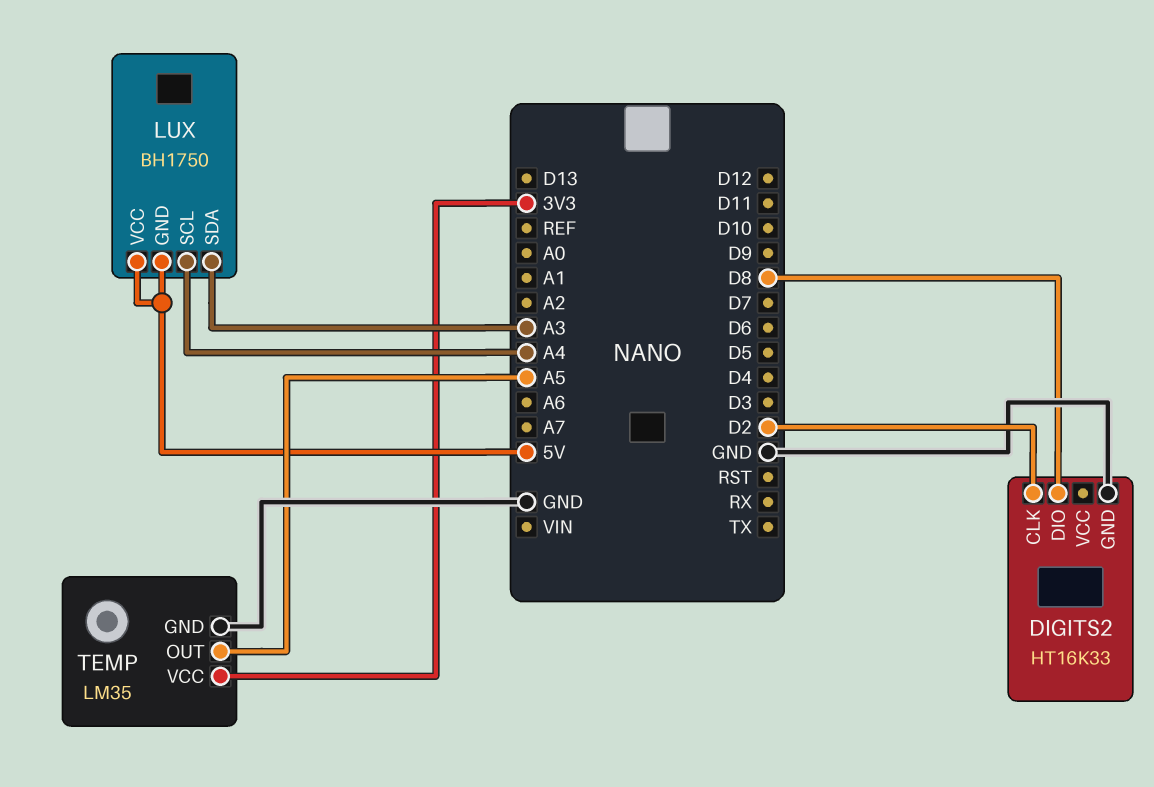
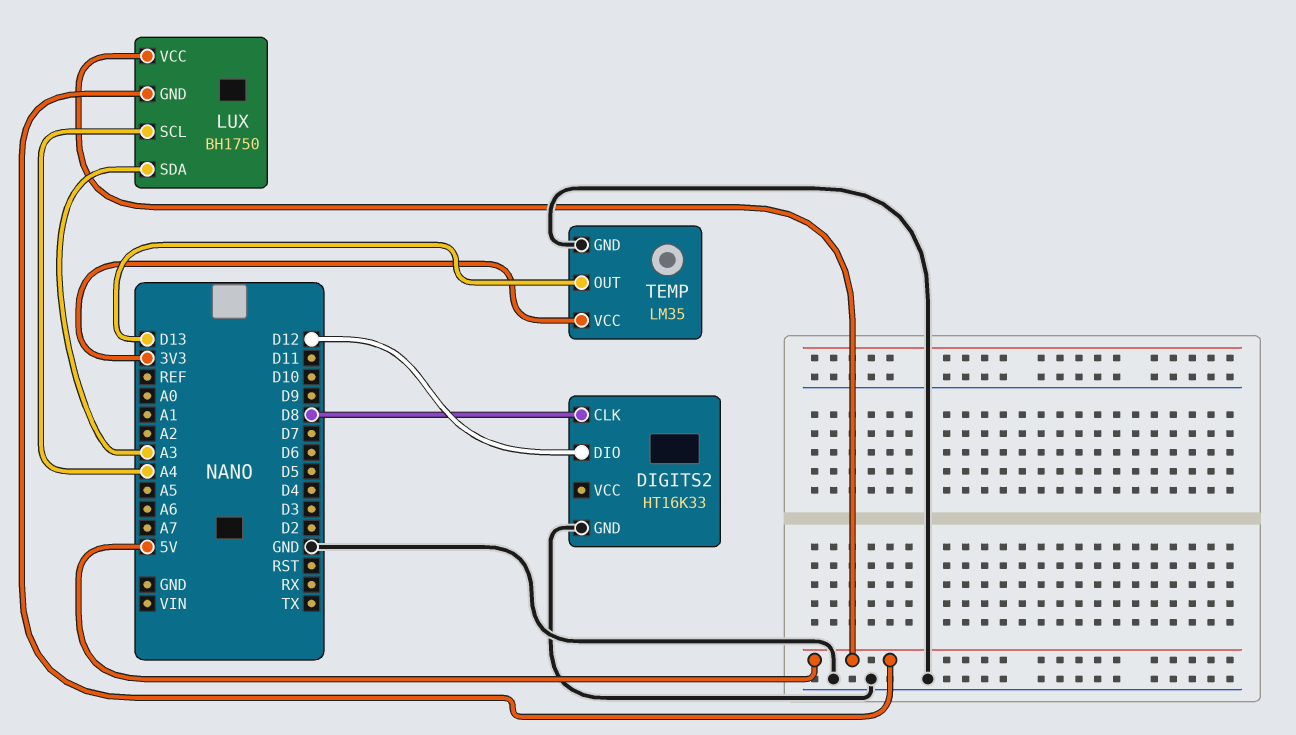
DIGITS2 pin CLK: D2 -> D8
DIGITS2 pin DIO: D8 -> D12
TEMP pin OUT: A5 -> D13

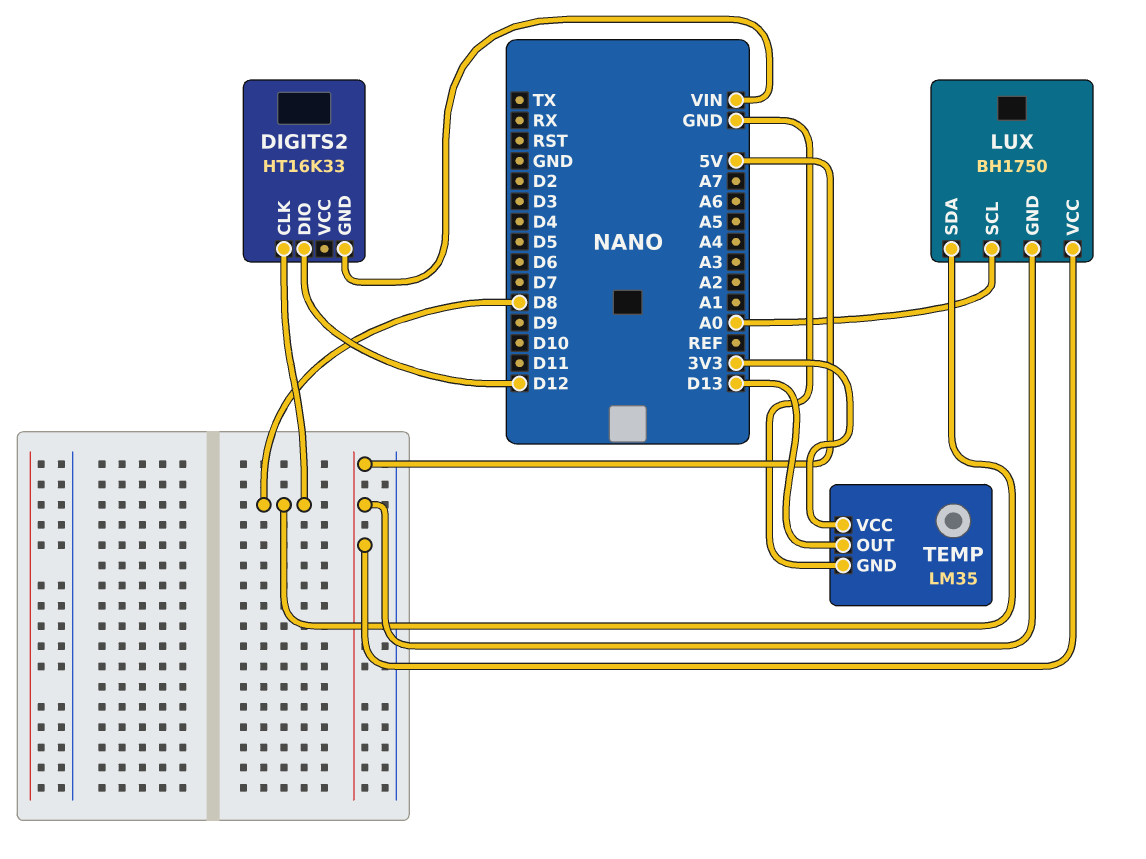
DIGITS2 pin GND: GND -> VIN
LUX pin SCL: A4 -> A0
LUX pin SDA: A3 -> D8

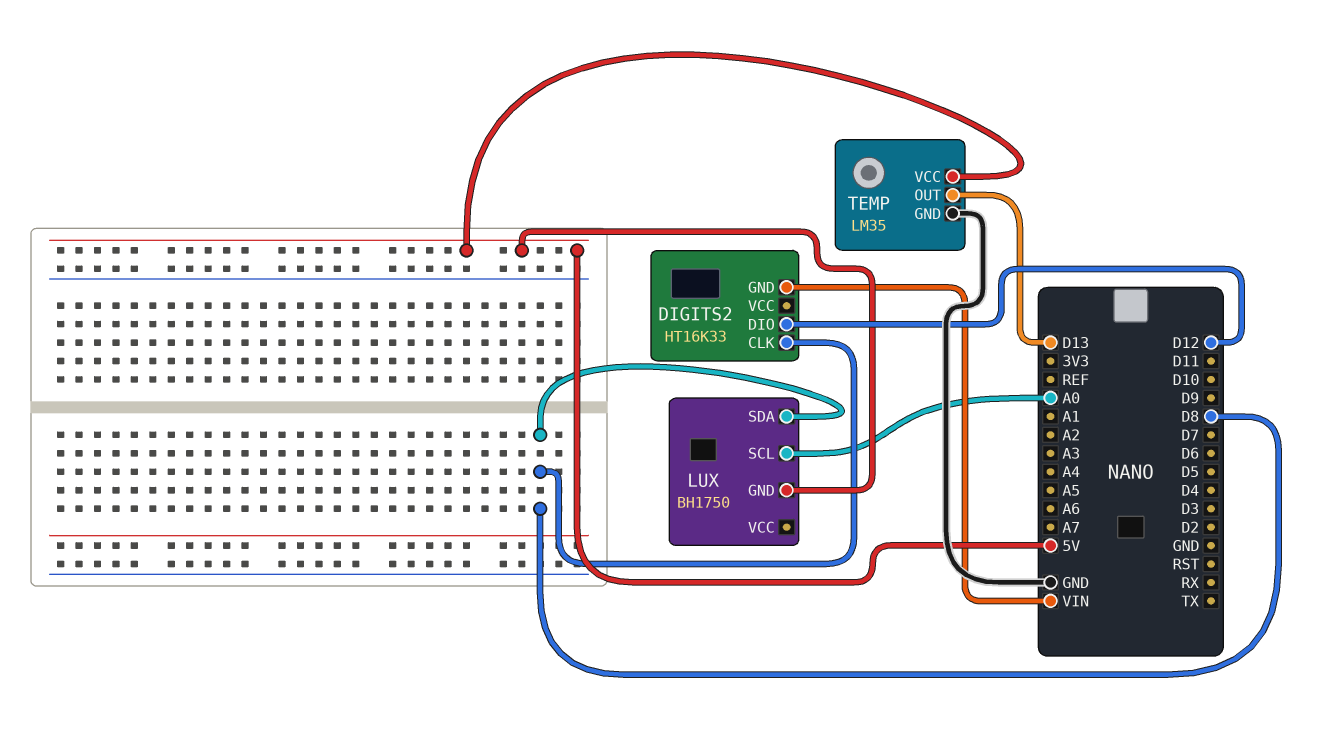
LUX pin VCC: 5V -> none
TEMP pin VCC: 3V3 -> 5V

